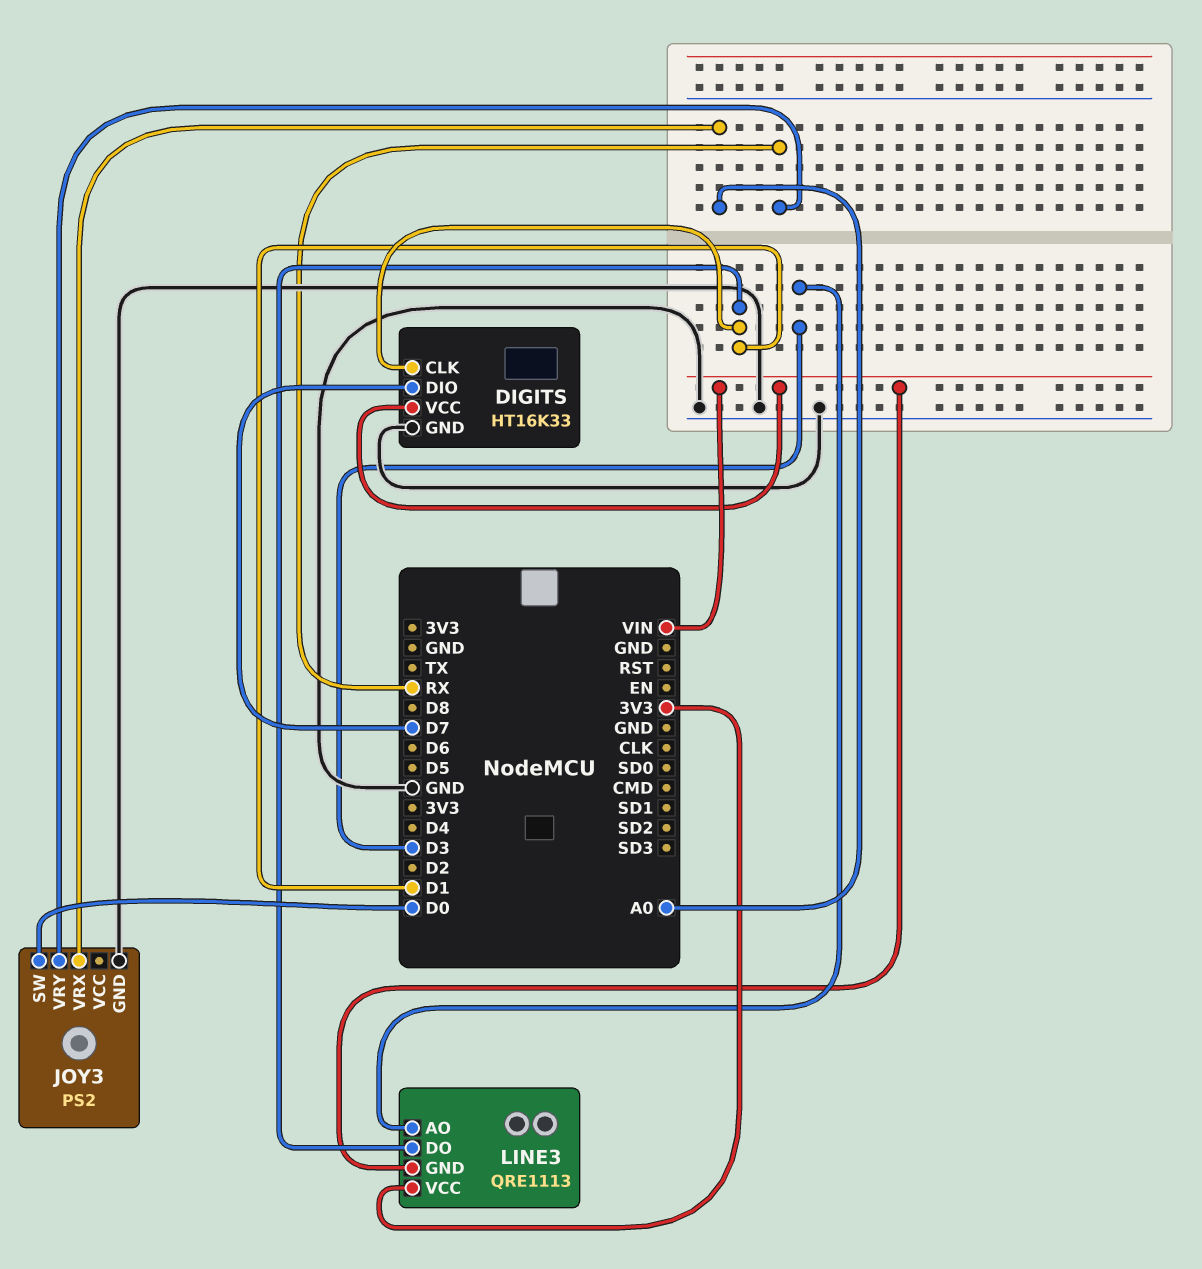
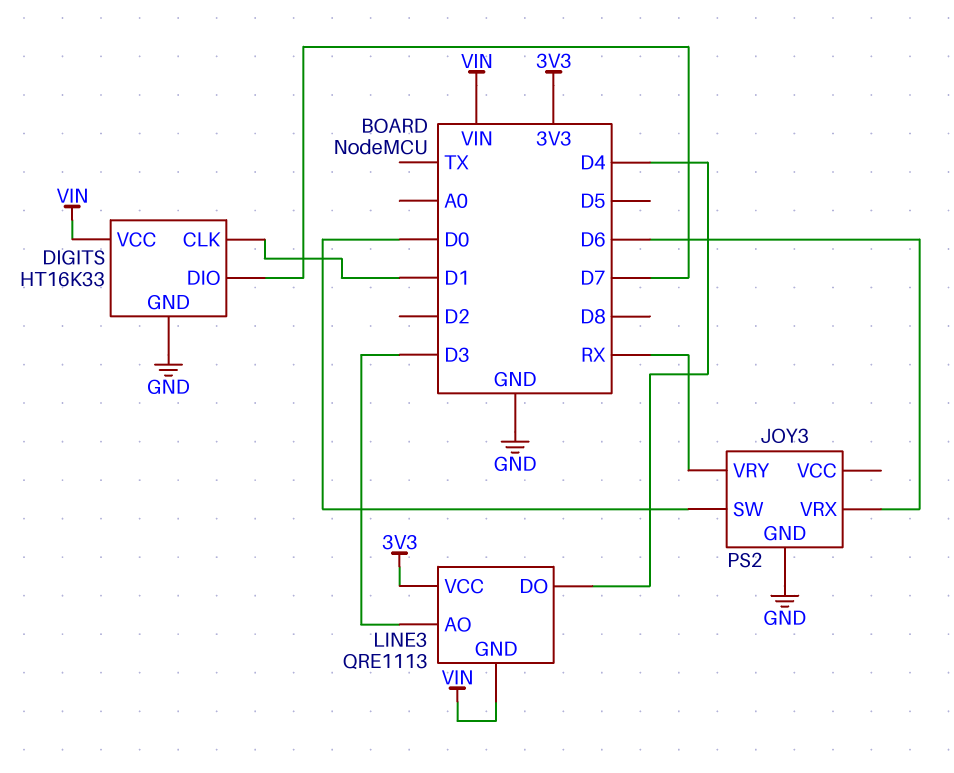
JOY3 pin VRX: A0 -> D6
LINE3 pin DO: D1 -> D4

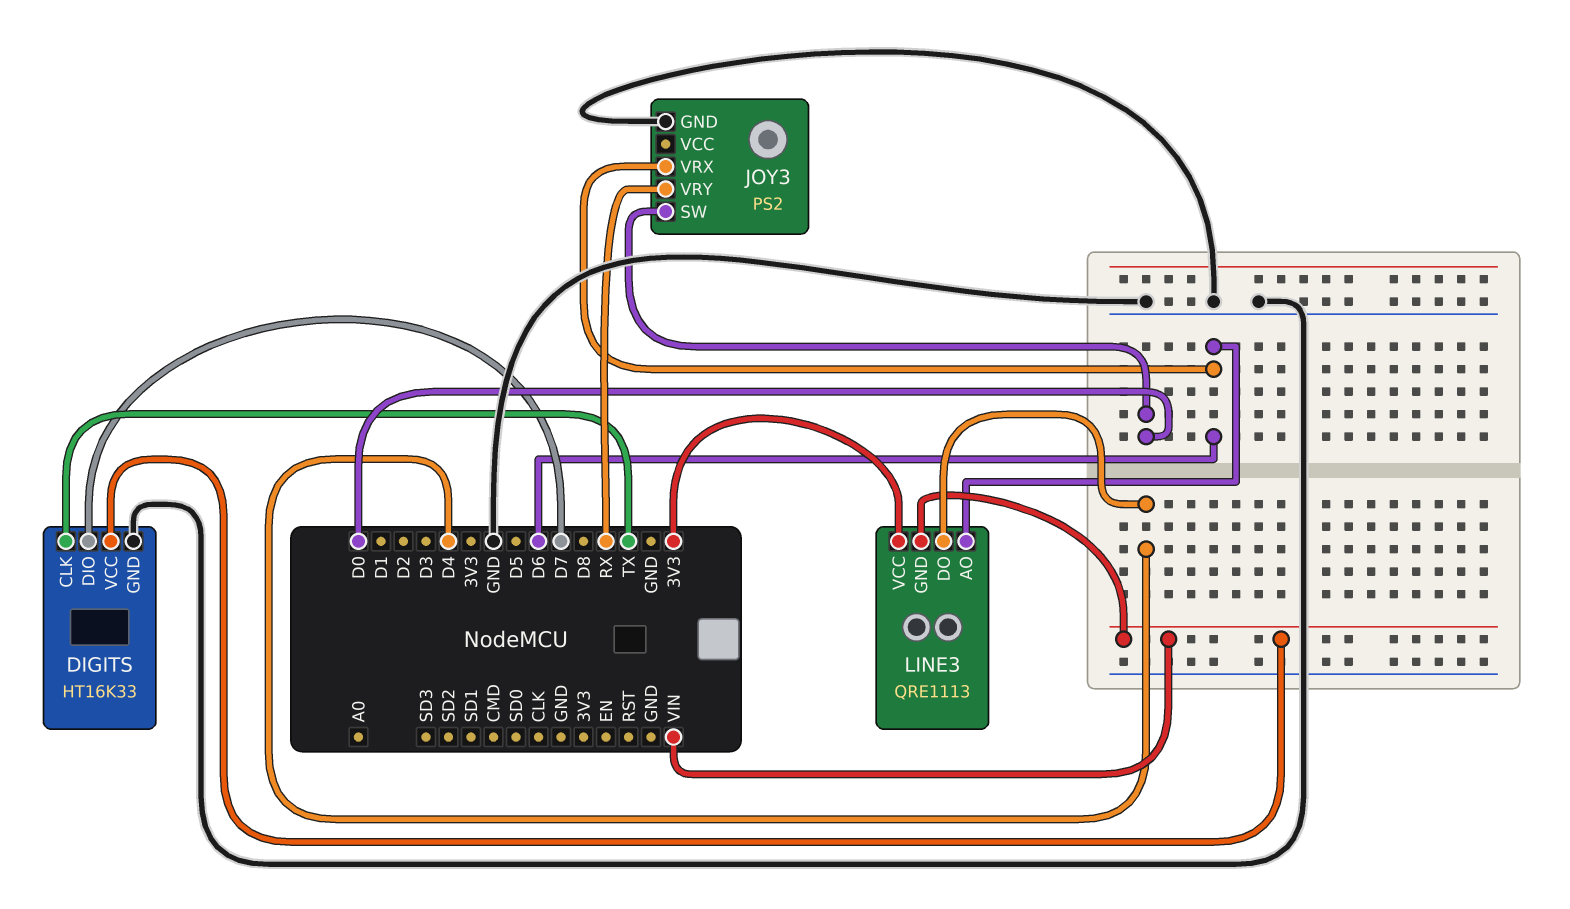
DIGITS pin CLK: D1 -> TX
LINE3 pin AO: D3 -> D6

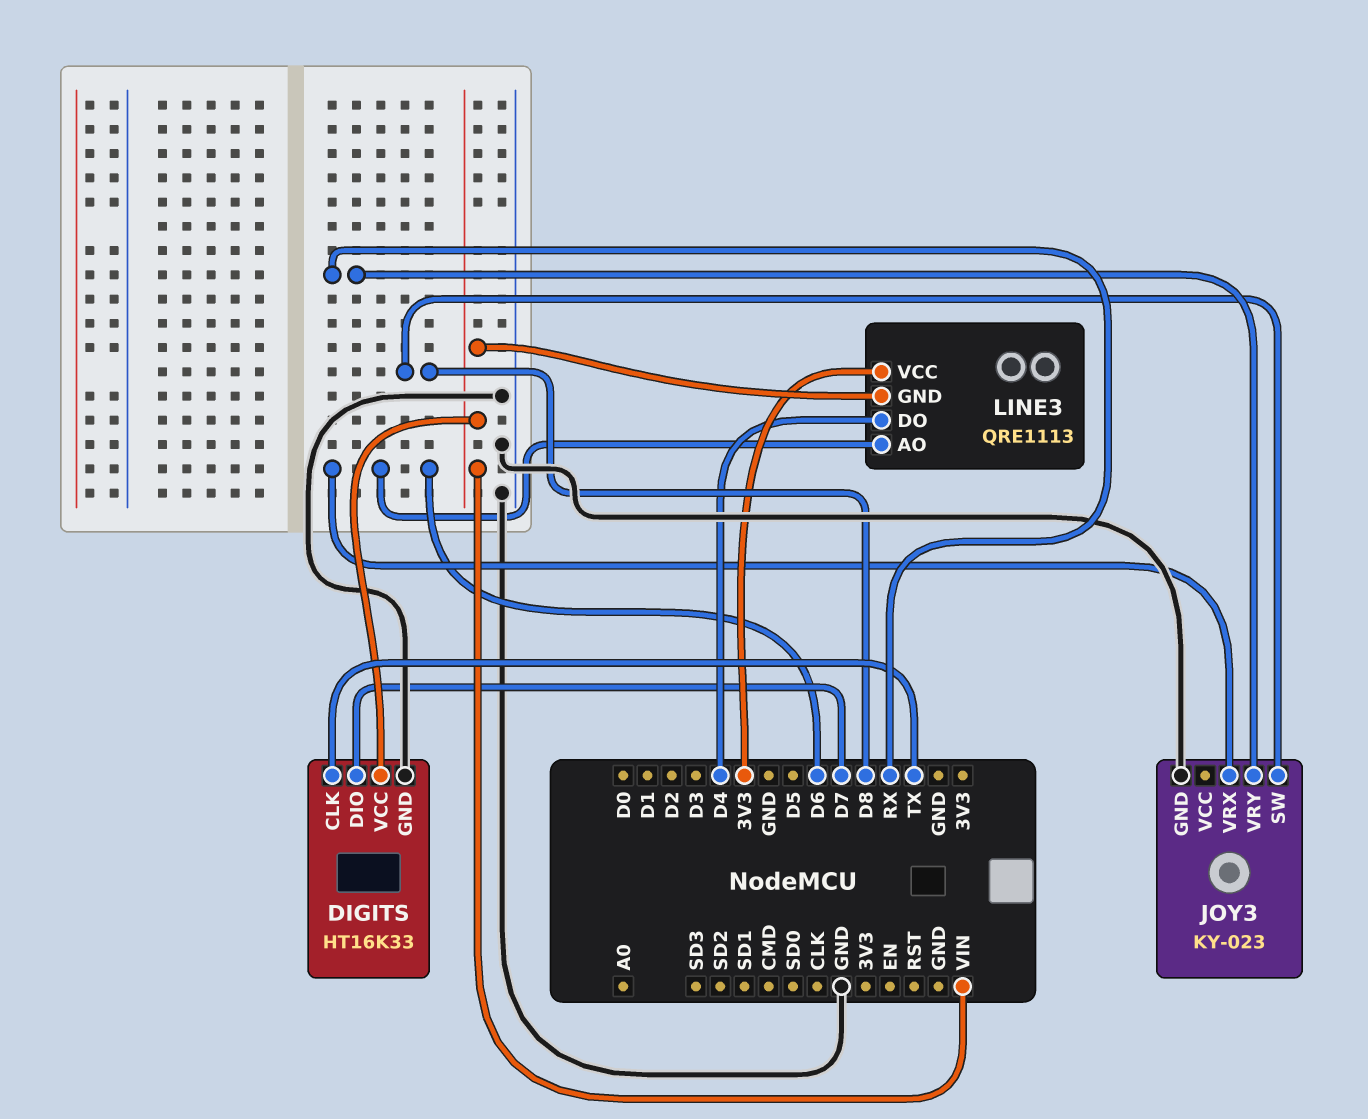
JOY3: PS2 -> KY-023
JOY3 pin SW: D0 -> D8

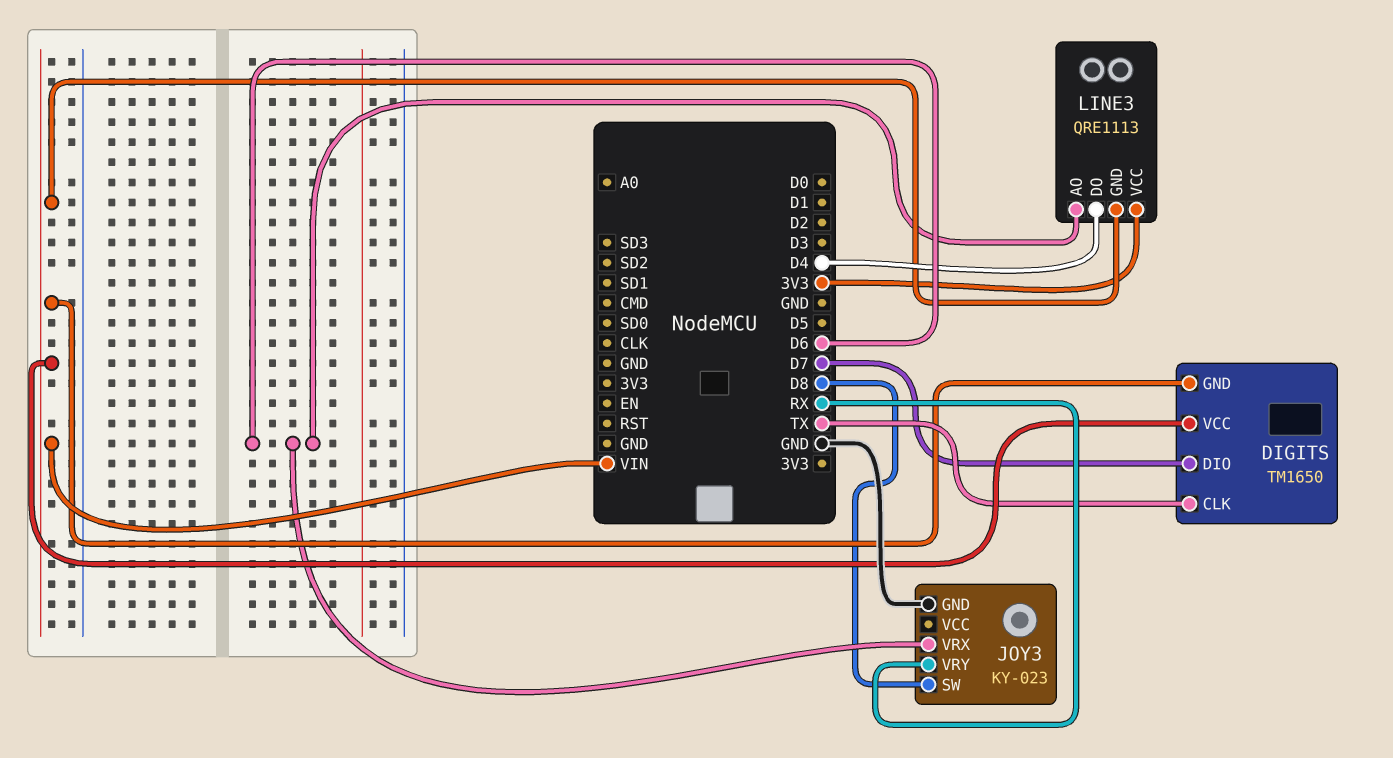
DIGITS: HT16K33 -> TM1650
DIGITS pin GND: GND -> VIN

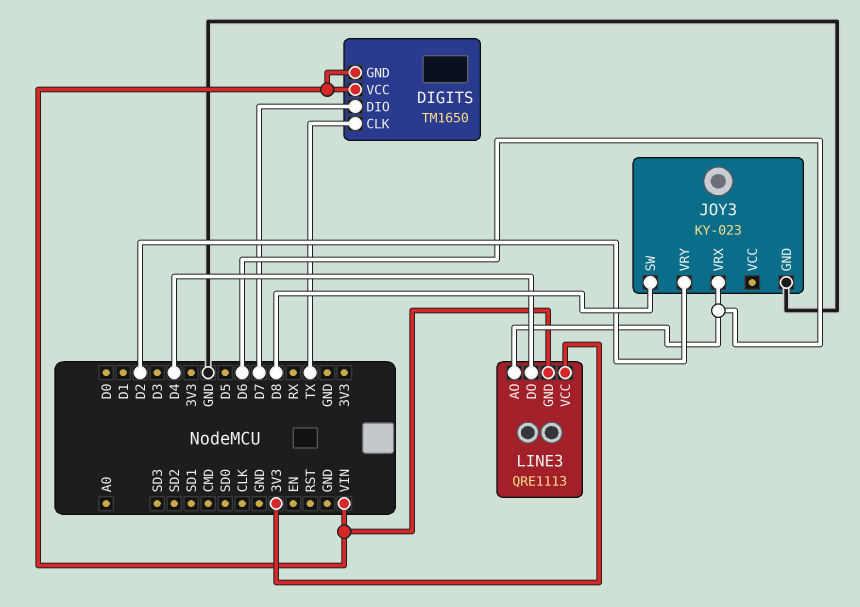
JOY3 pin VRY: RX -> D2

